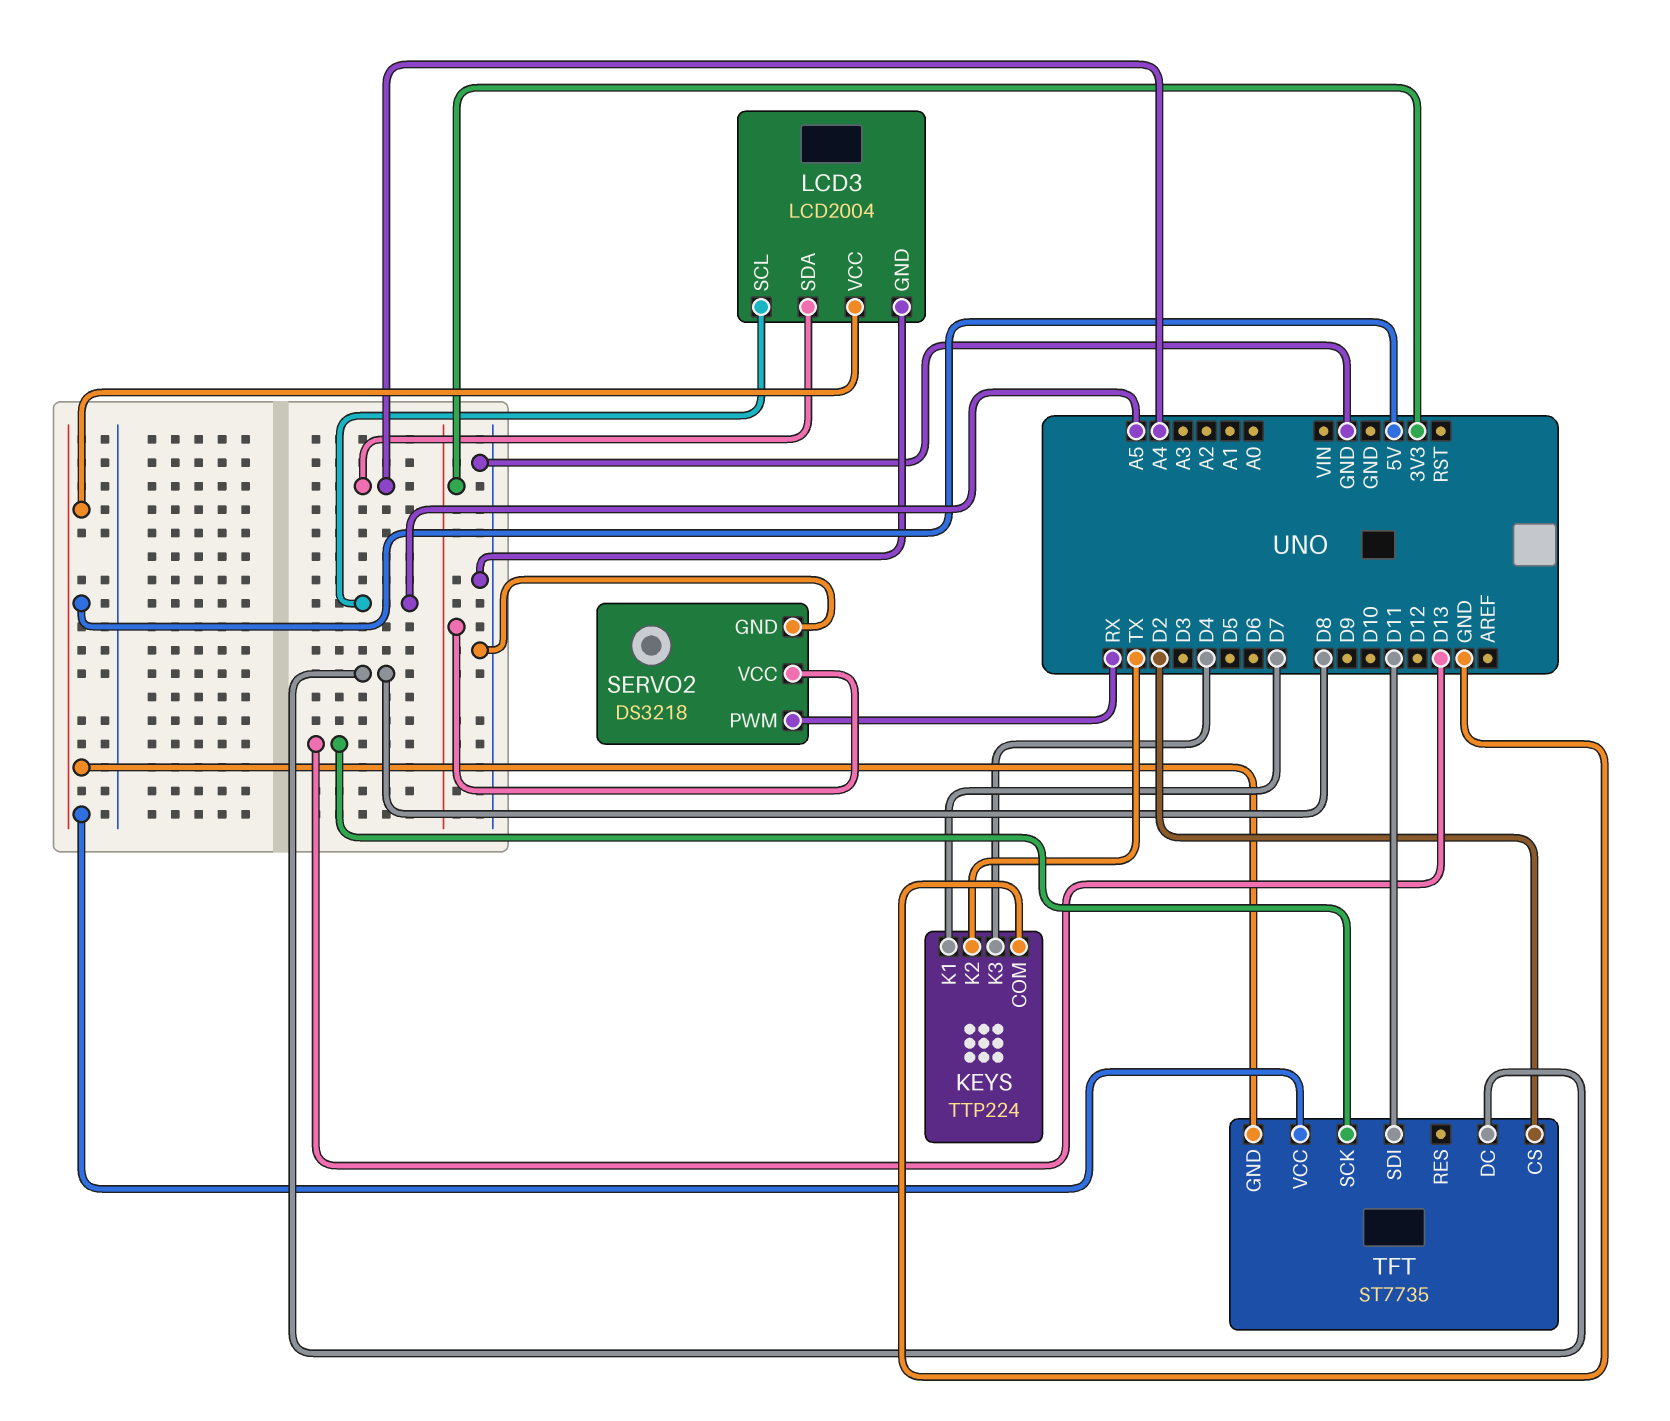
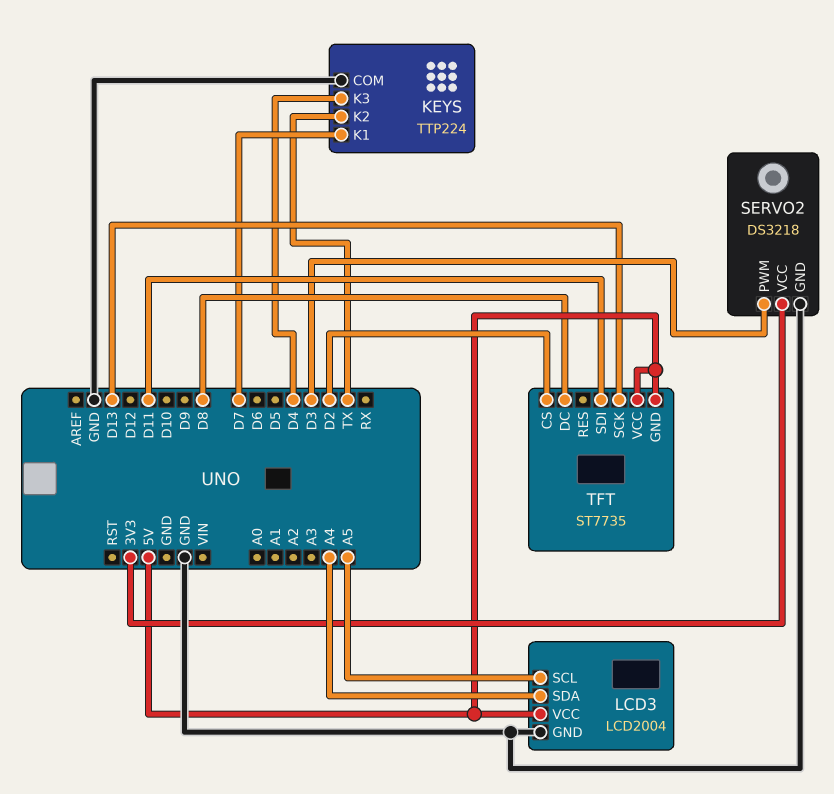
SERVO2 pin PWM: RX -> D3

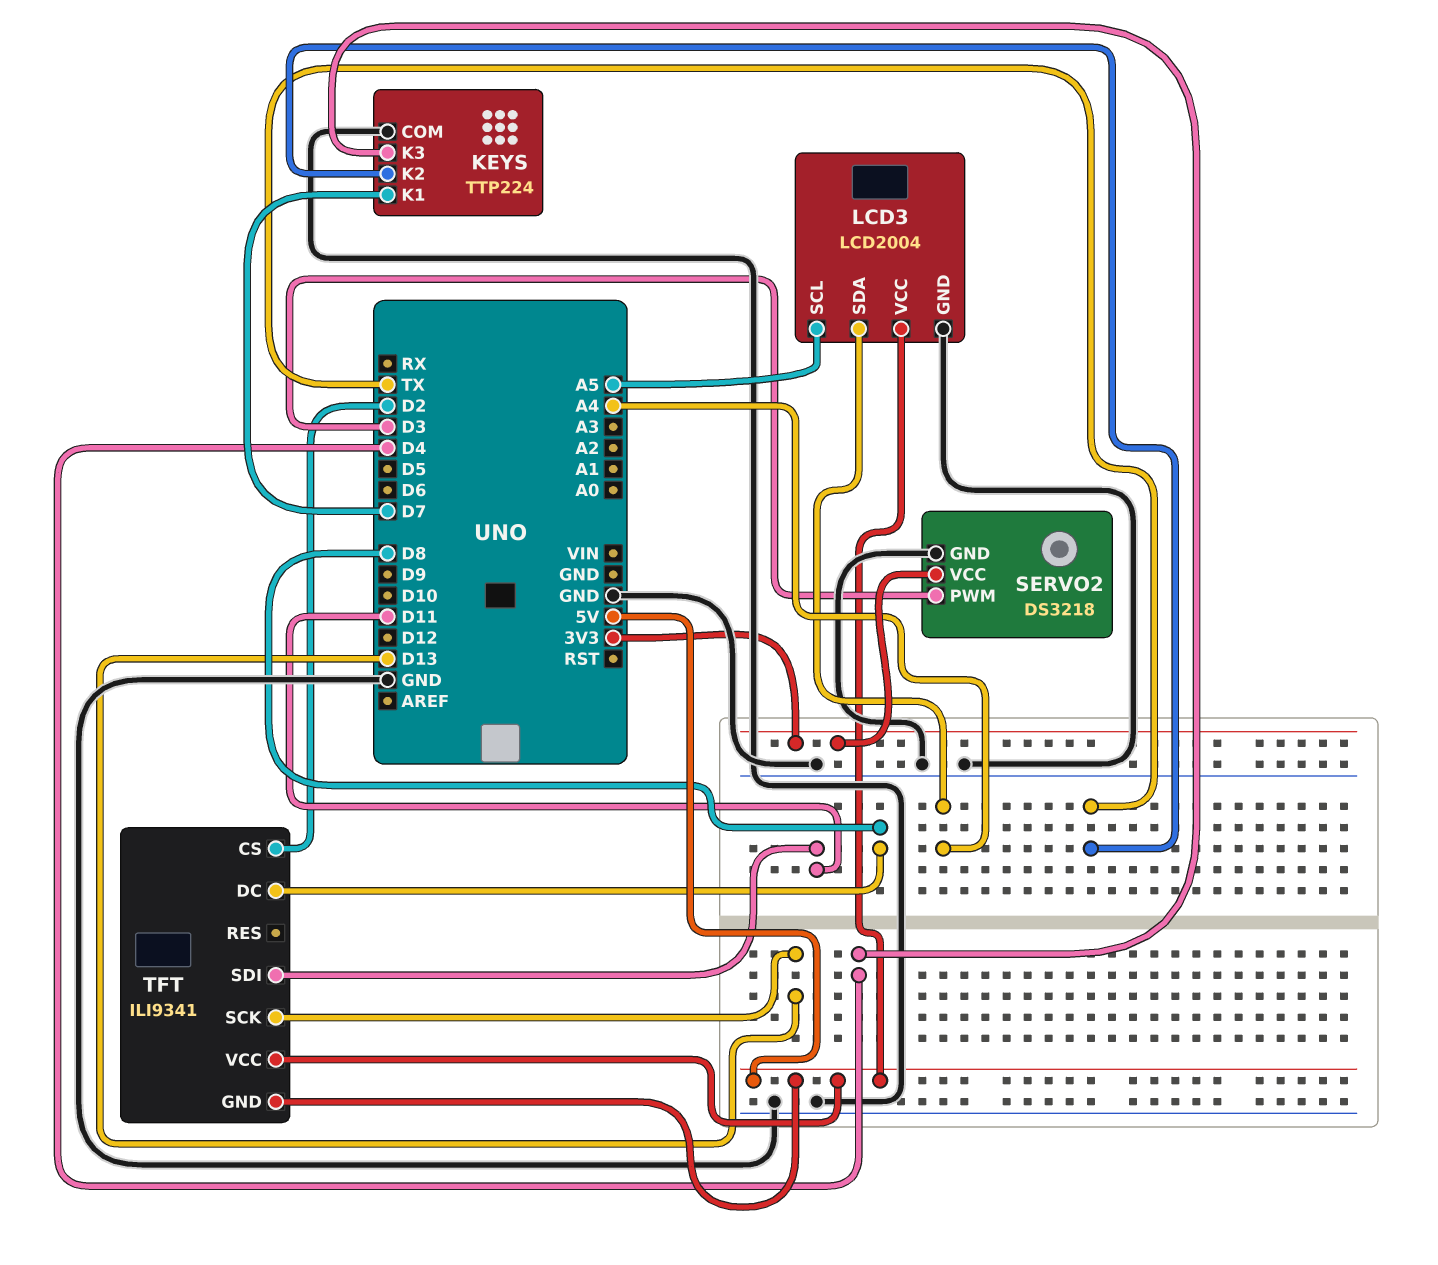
TFT: ST7735 -> ILI9341

